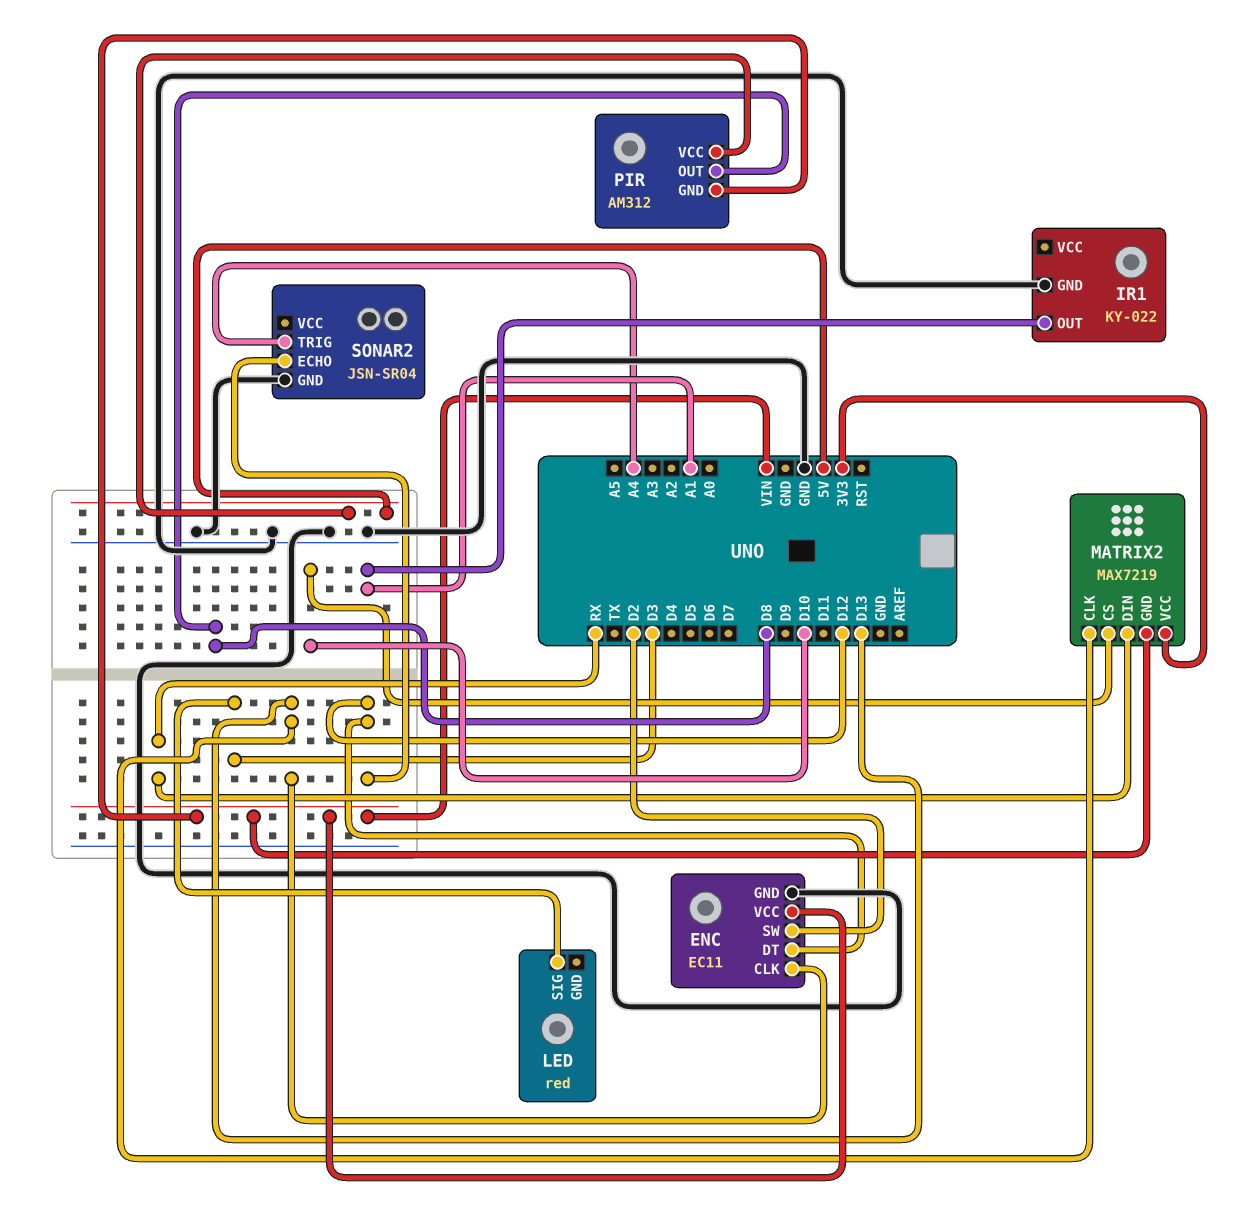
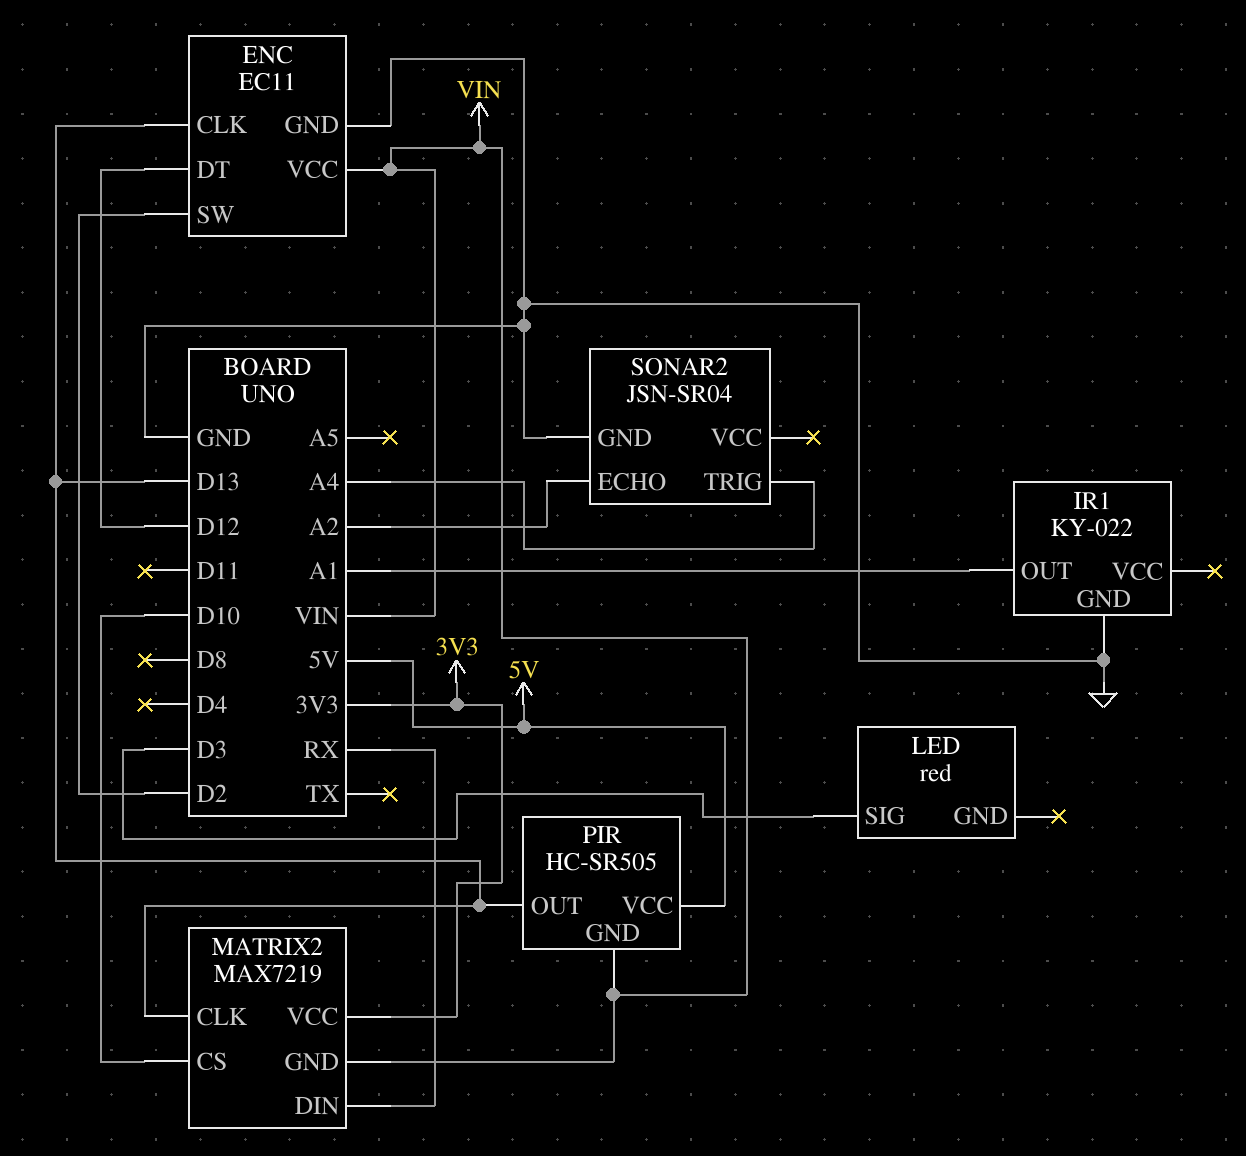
PIR: AM312 -> HC-SR505
PIR pin OUT: D8 -> D13
SONAR2 pin ECHO: D12 -> A2

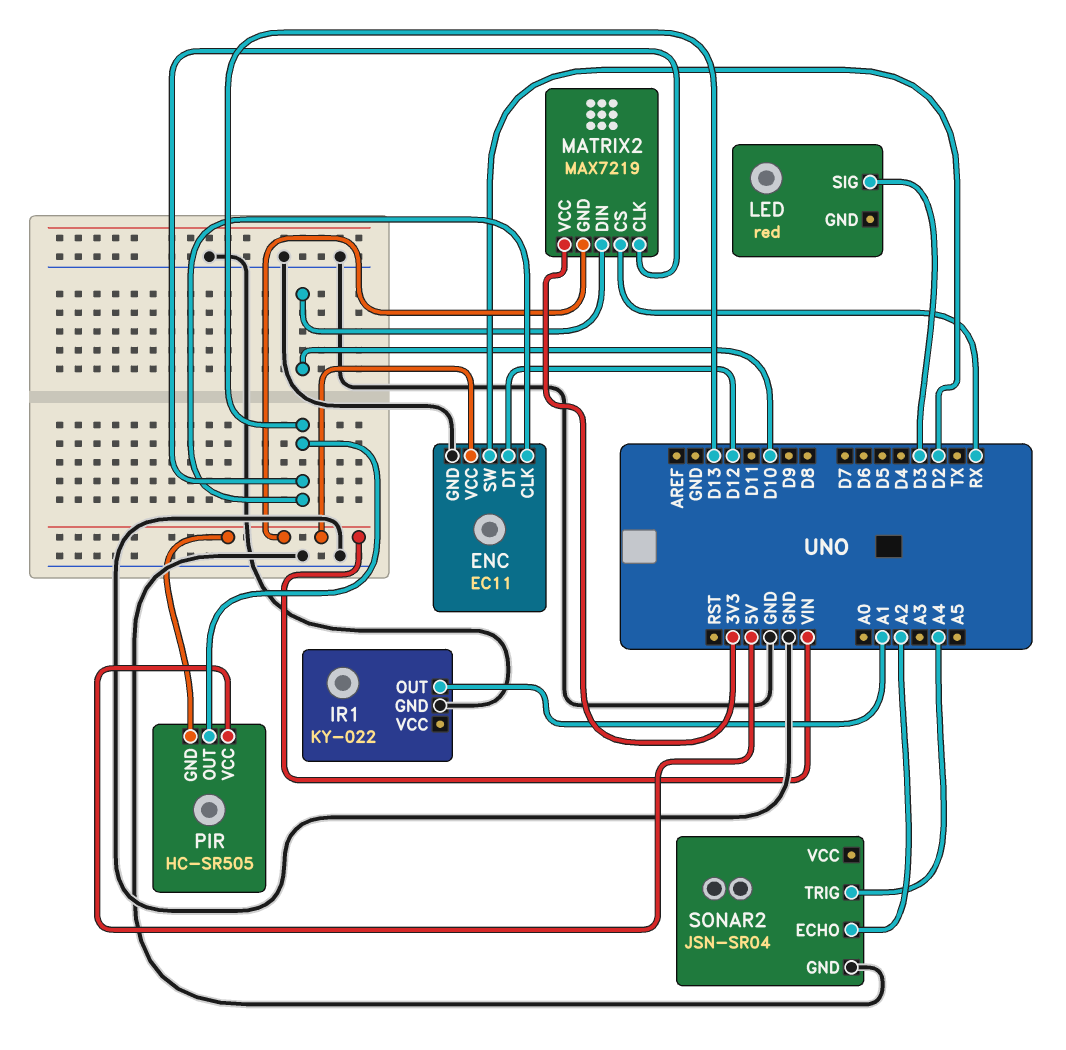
MATRIX2 pin CS: D10 -> RX
MATRIX2 pin DIN: RX -> D10

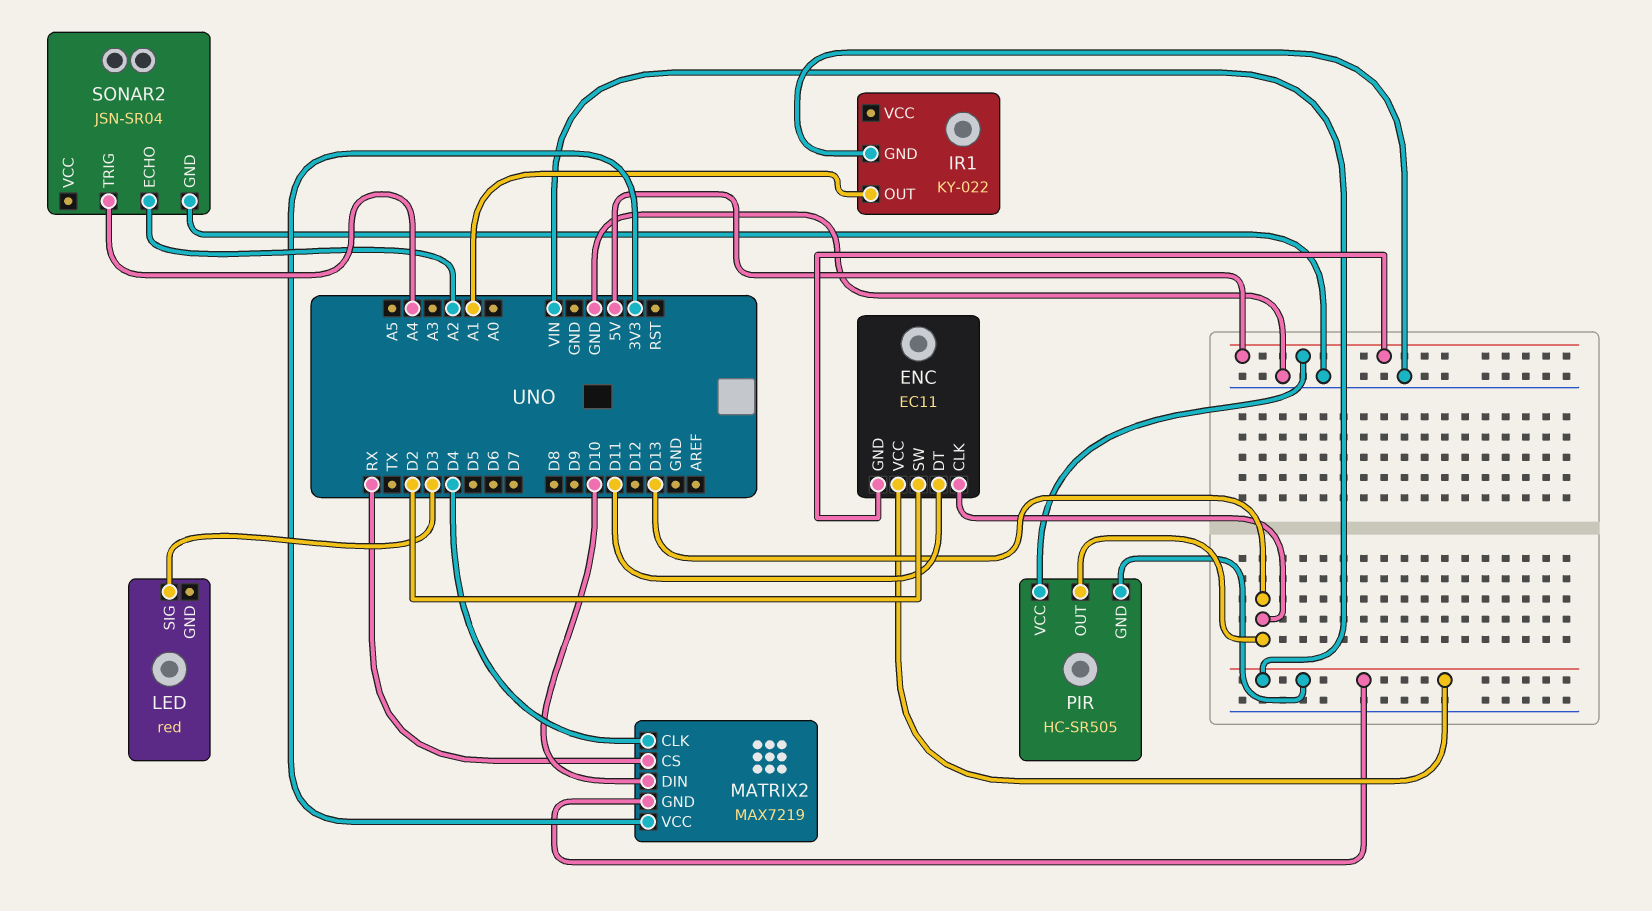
ENC pin DT: D12 -> D11
ENC pin GND: GND -> 5V
MATRIX2 pin CLK: D13 -> D4

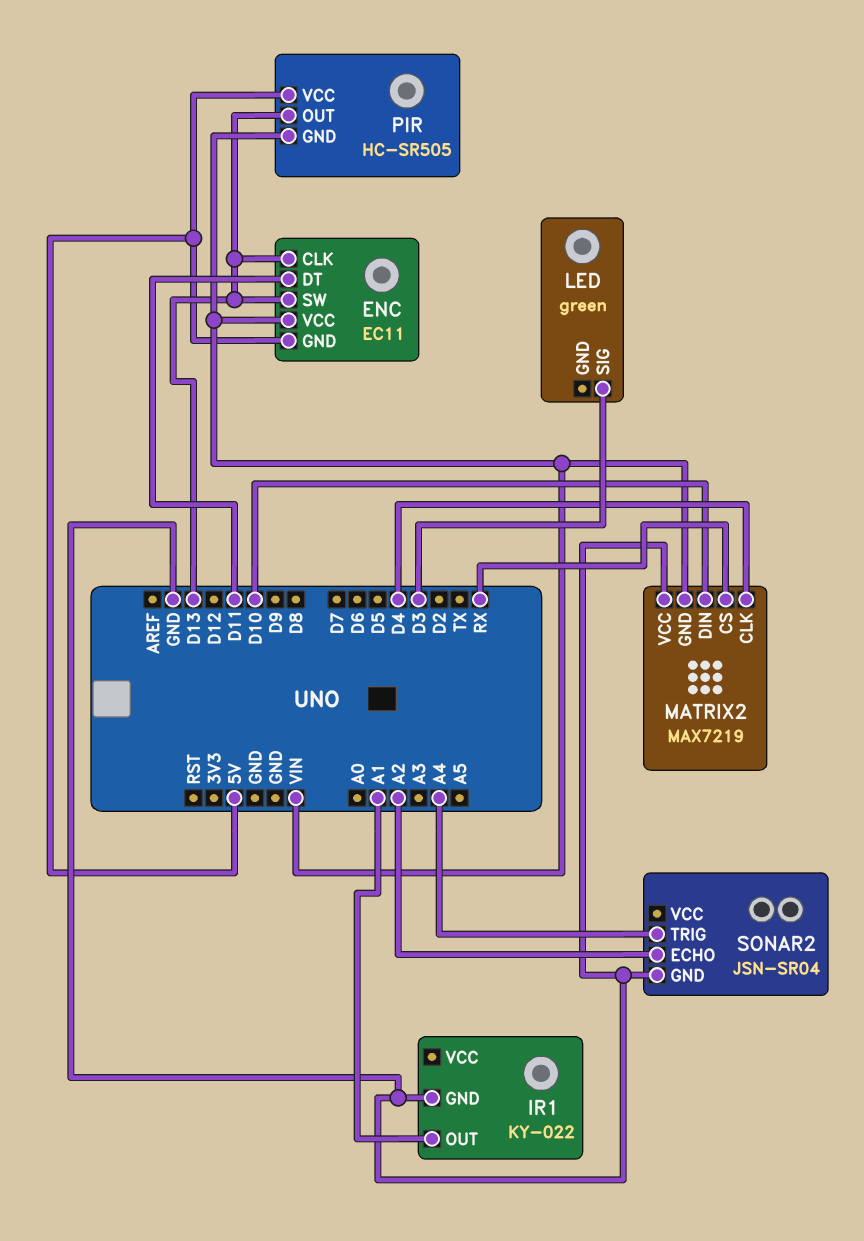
ENC pin SW: D2 -> D13
LED: red -> green
MATRIX2 pin VCC: 3V3 -> GND

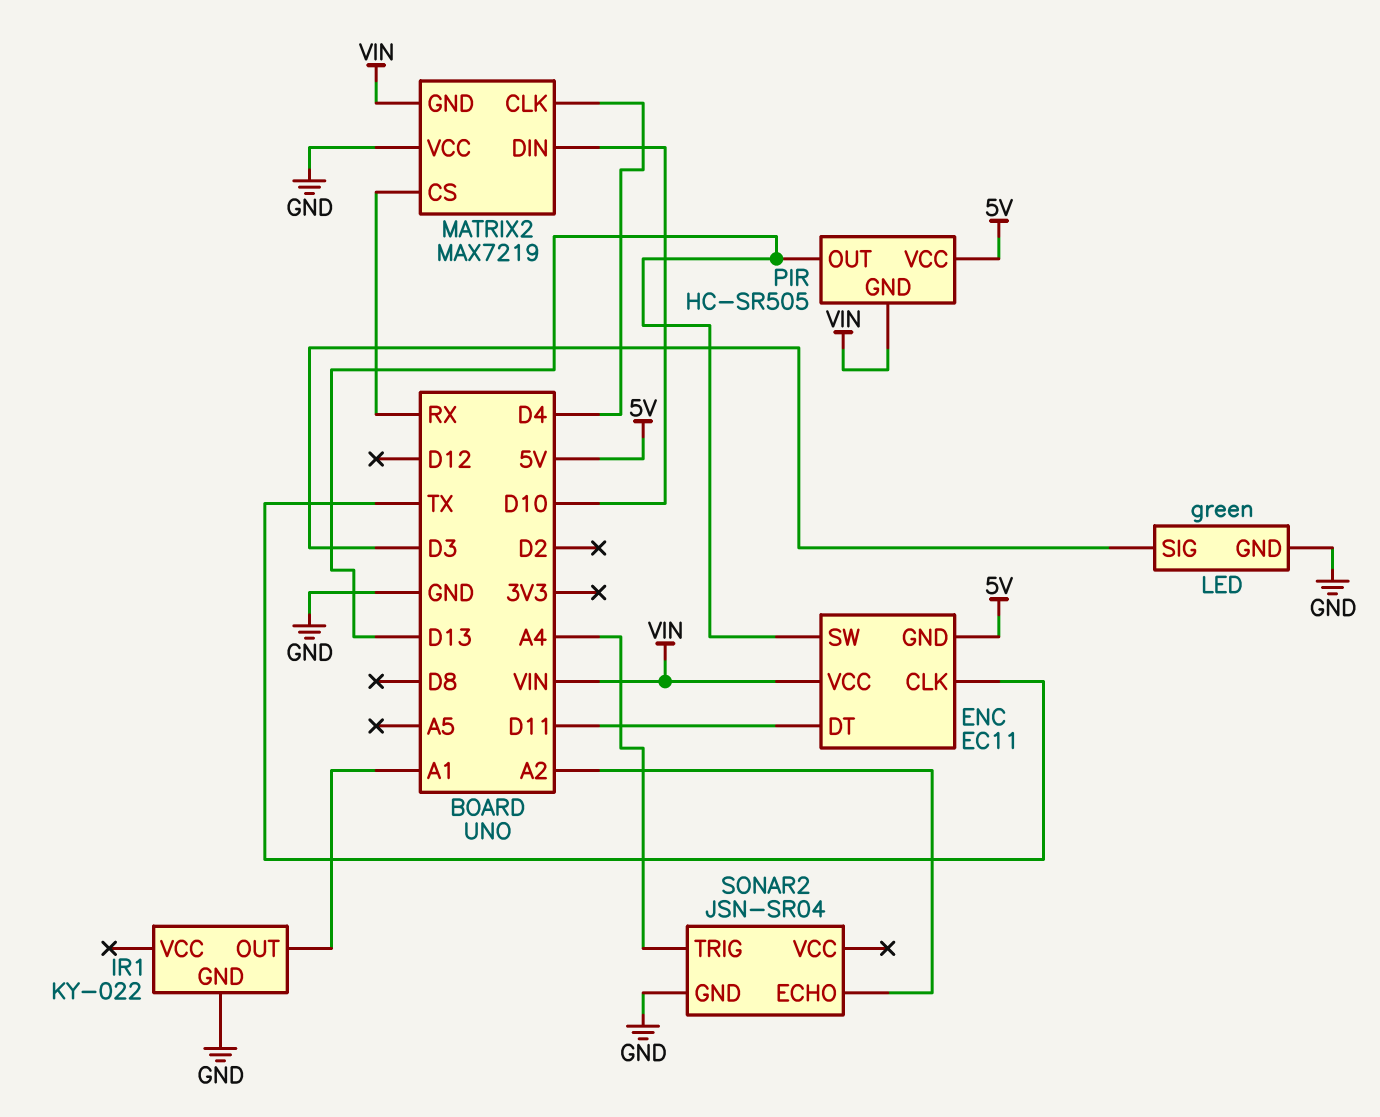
ENC pin CLK: D13 -> TX
LED pin GND: none -> GND

